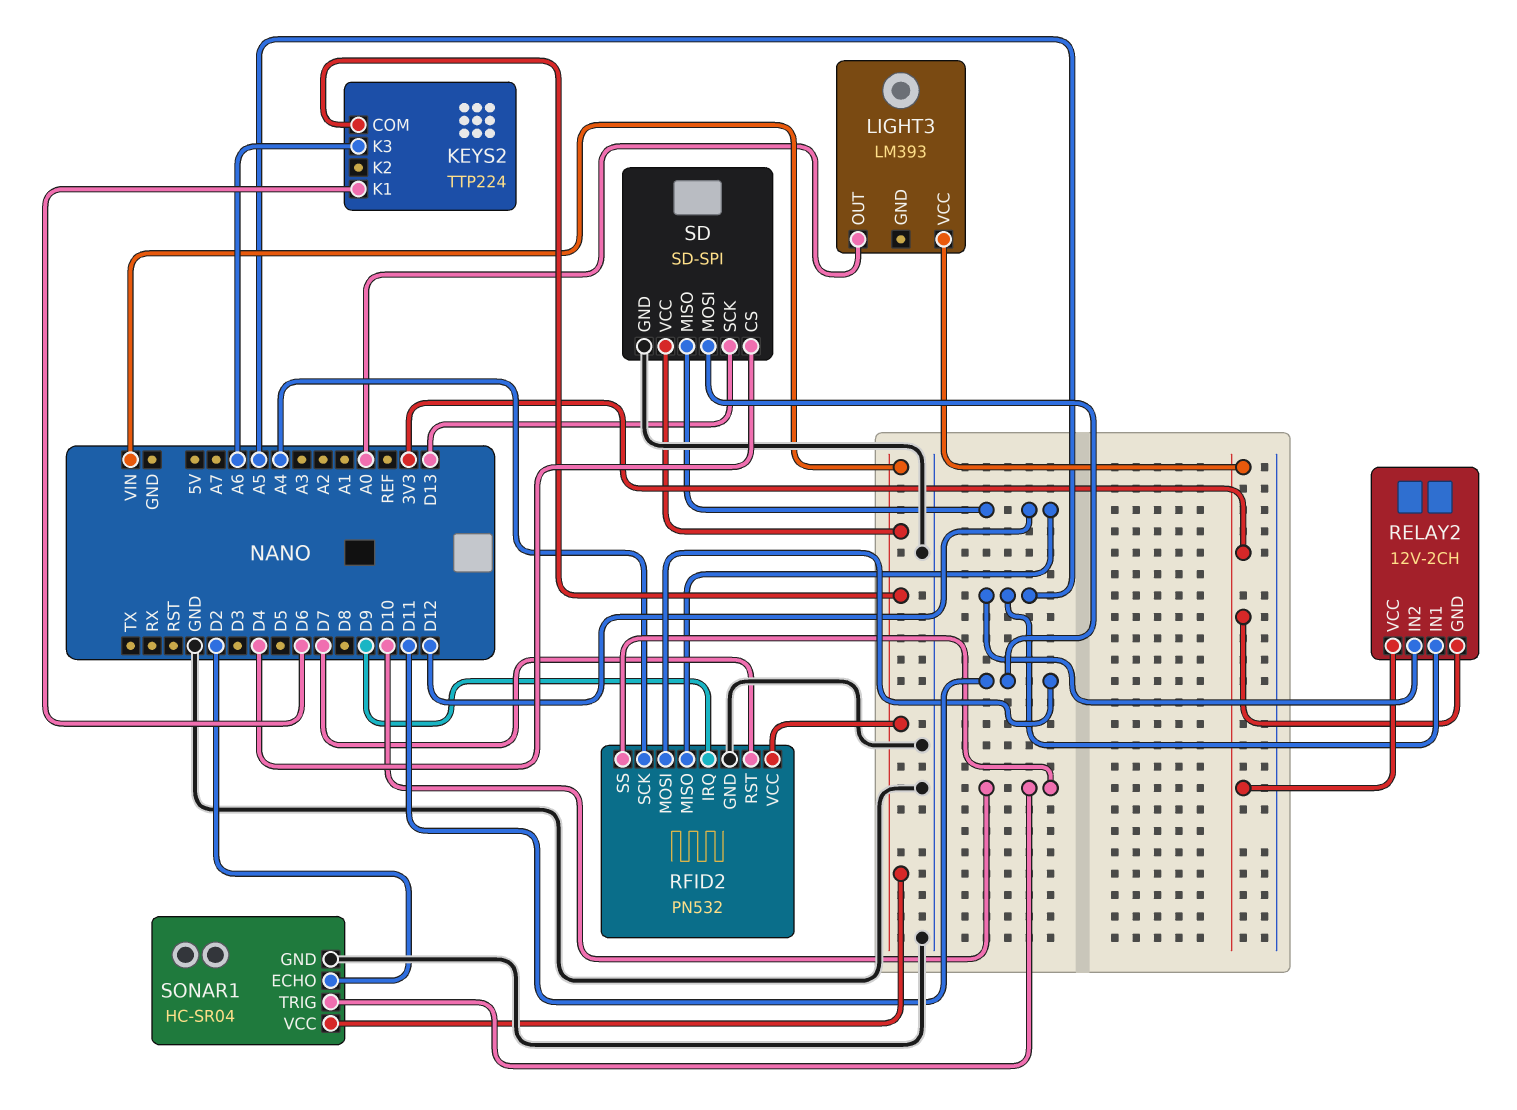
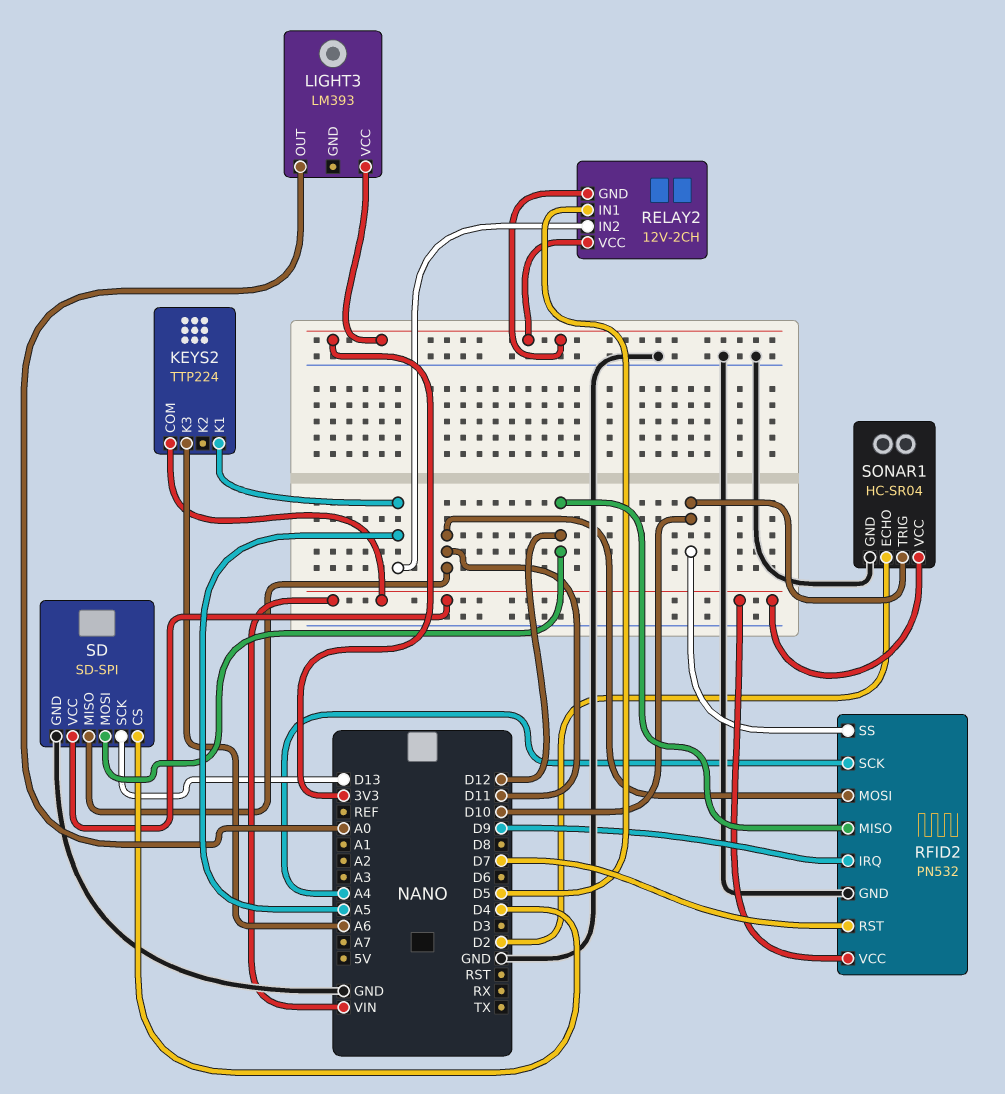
KEYS2 pin K1: D6 -> A5
RELAY2 pin IN1: A5 -> D5
SD pin MISO: D12 -> D11
SD pin MOSI: D11 -> D12

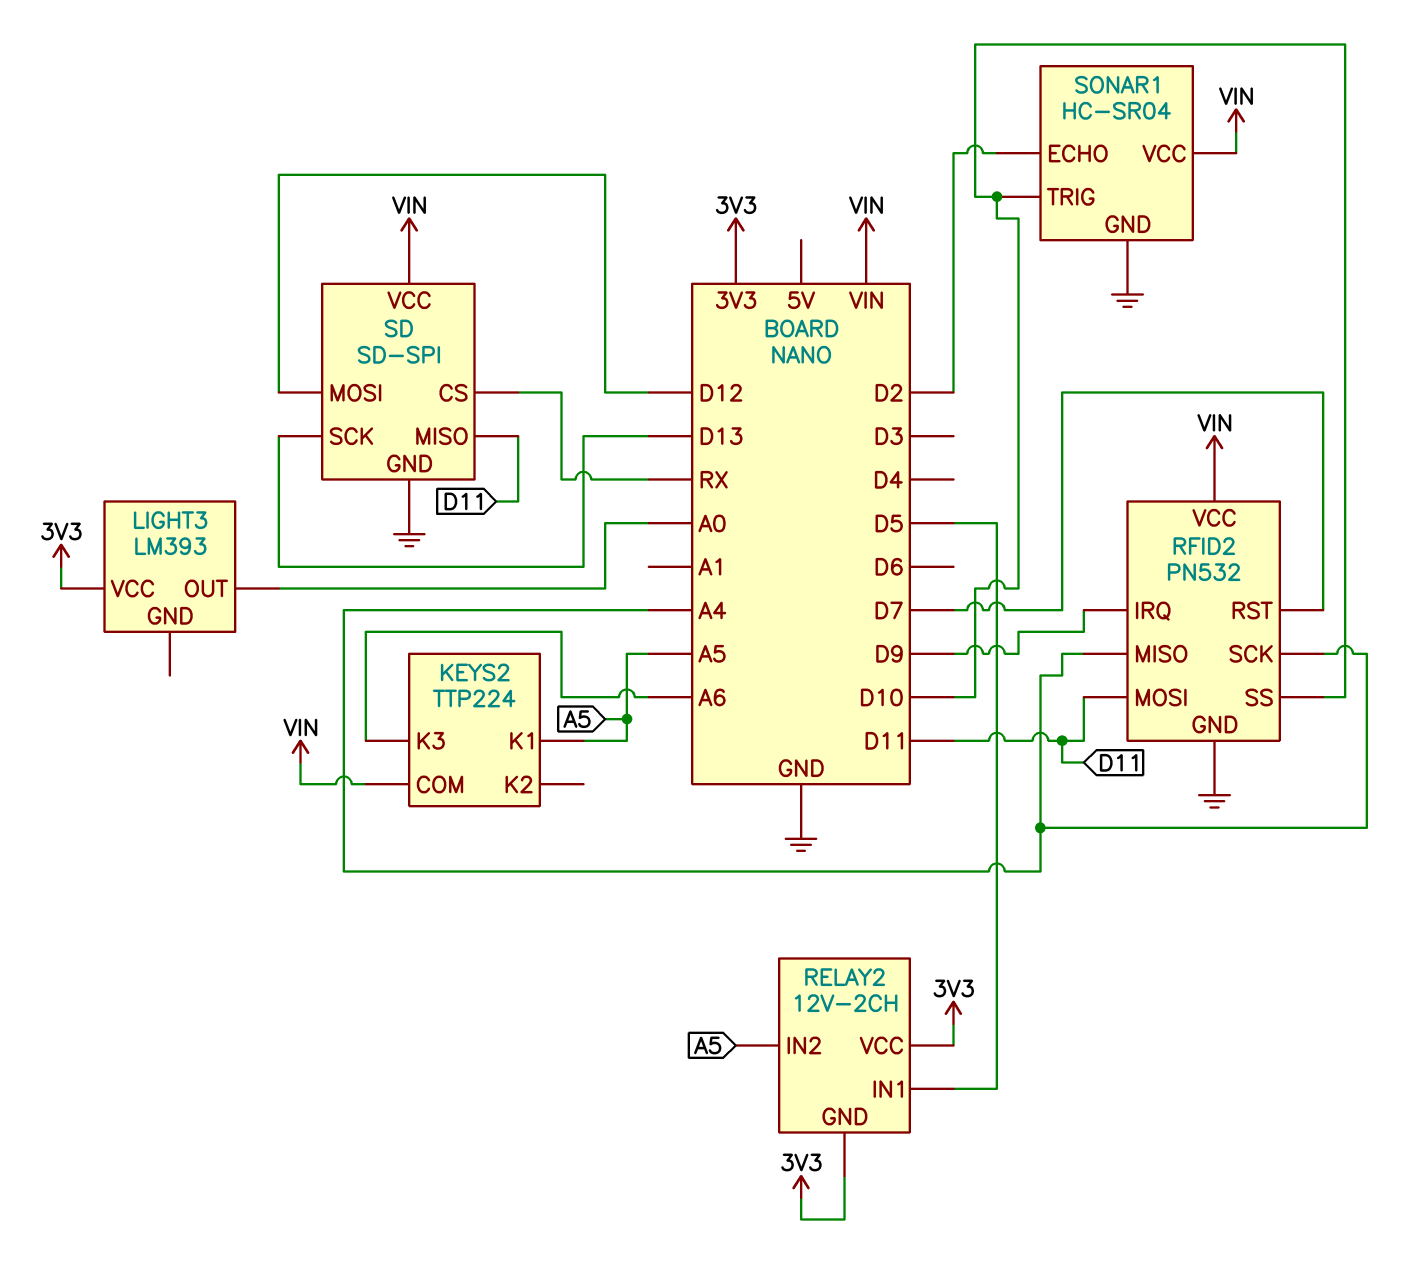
RFID2 pin MISO: D12 -> A4
SD pin CS: D4 -> RX

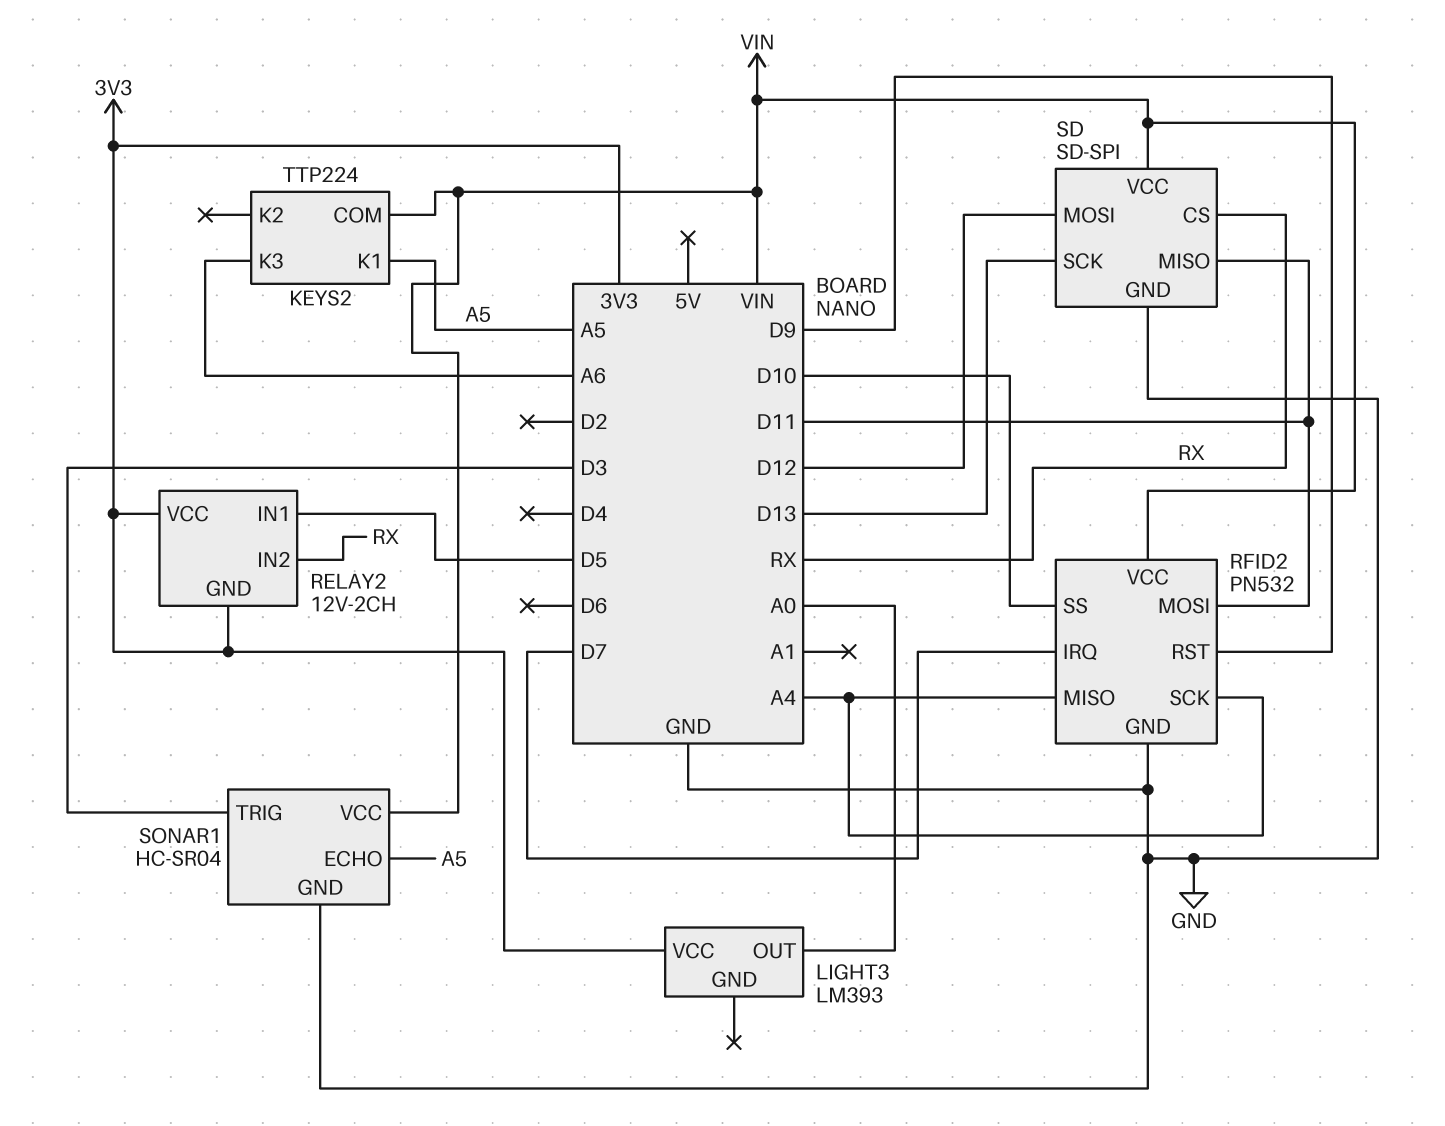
RELAY2 pin IN2: A5 -> RX
RFID2 pin IRQ: D9 -> D7
RFID2 pin RST: D7 -> D9
SONAR1 pin ECHO: D2 -> A5
SONAR1 pin TRIG: D10 -> D3

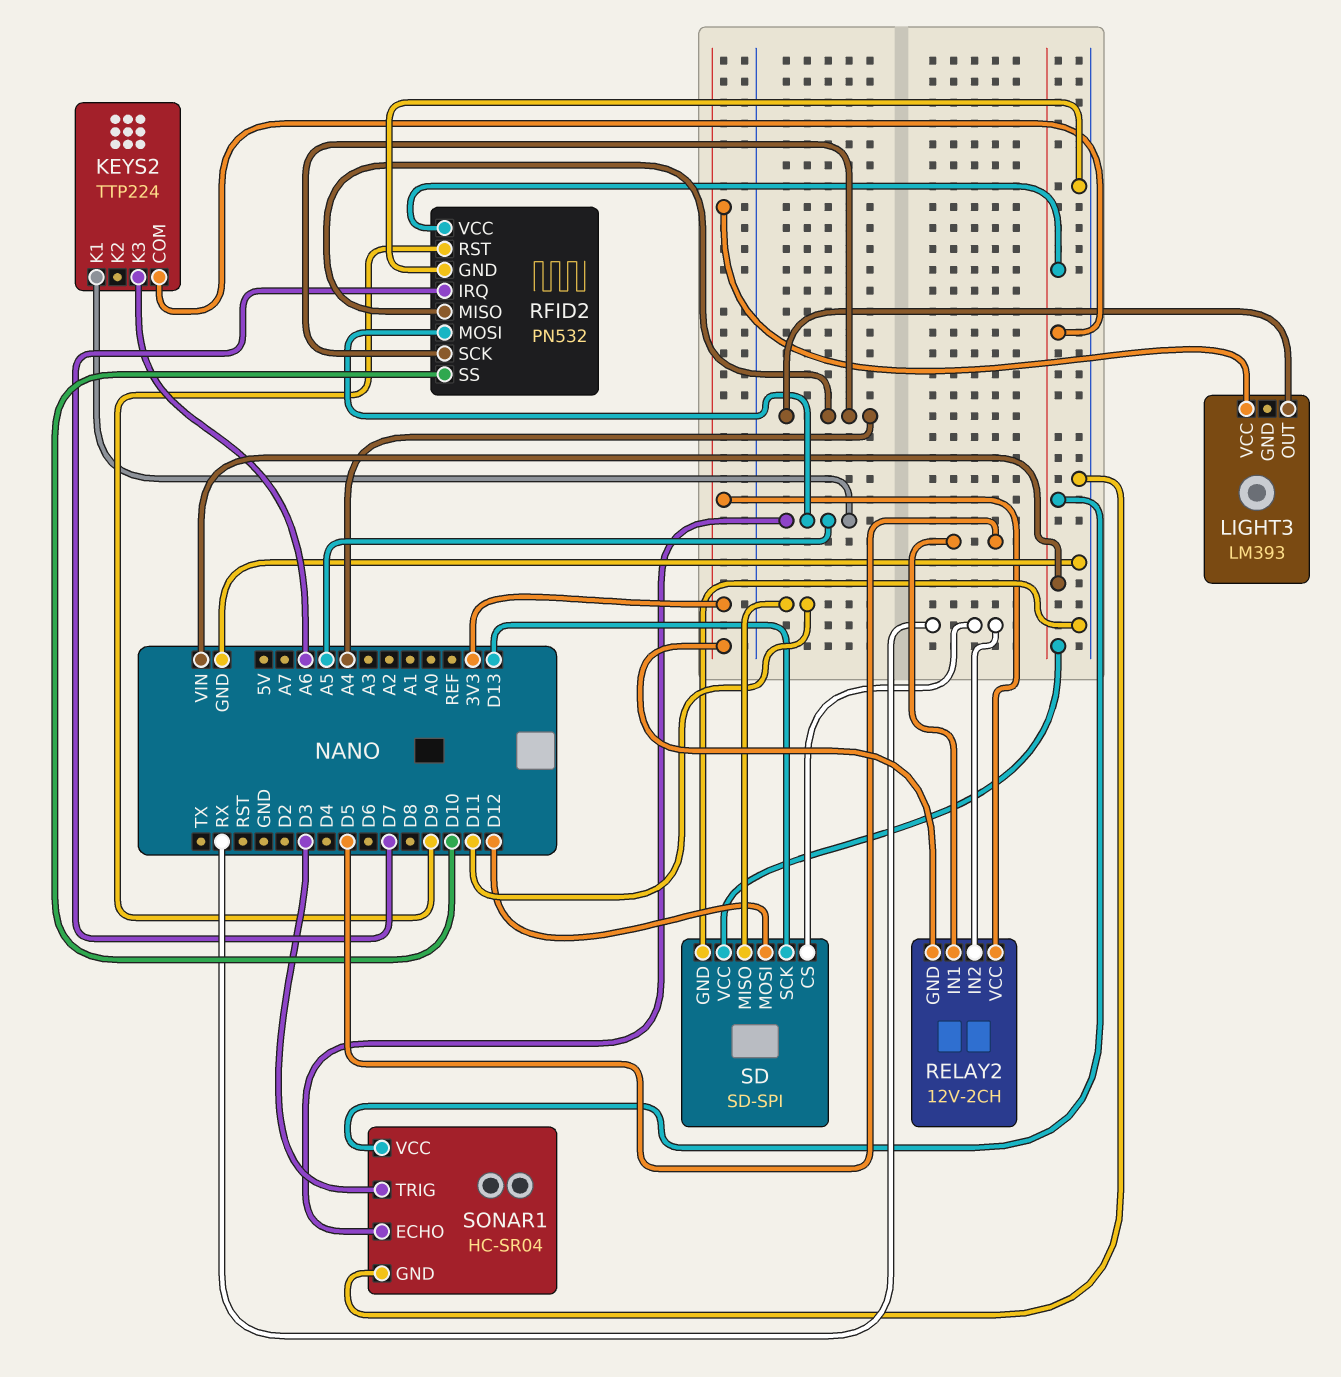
LIGHT3 pin OUT: A0 -> A4
RFID2 pin MOSI: D11 -> A5

